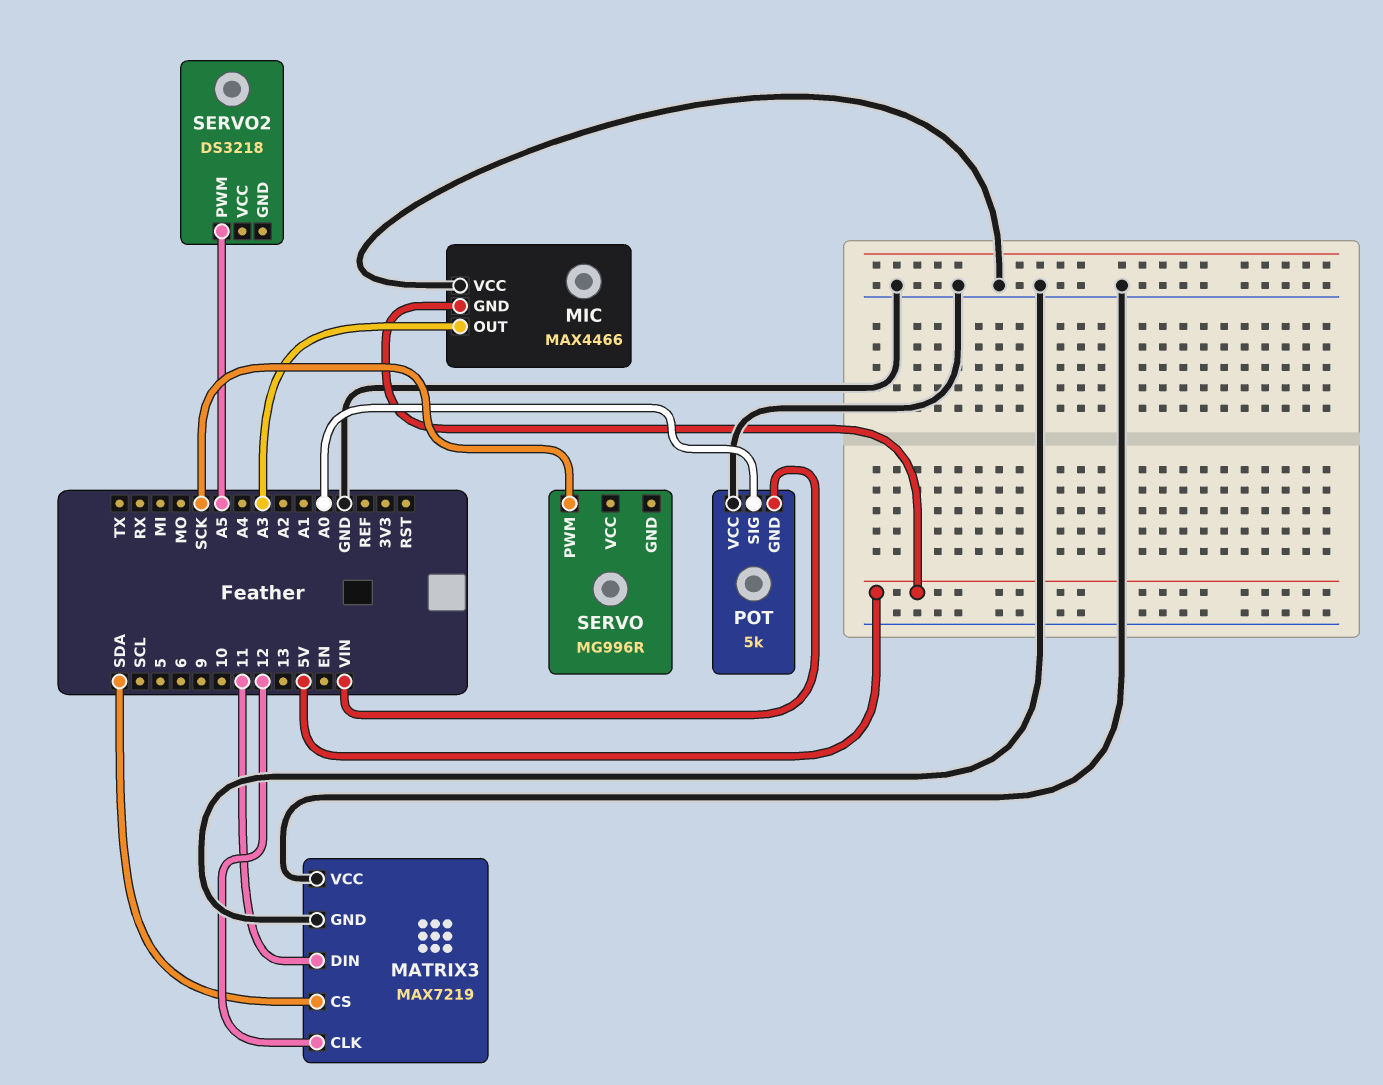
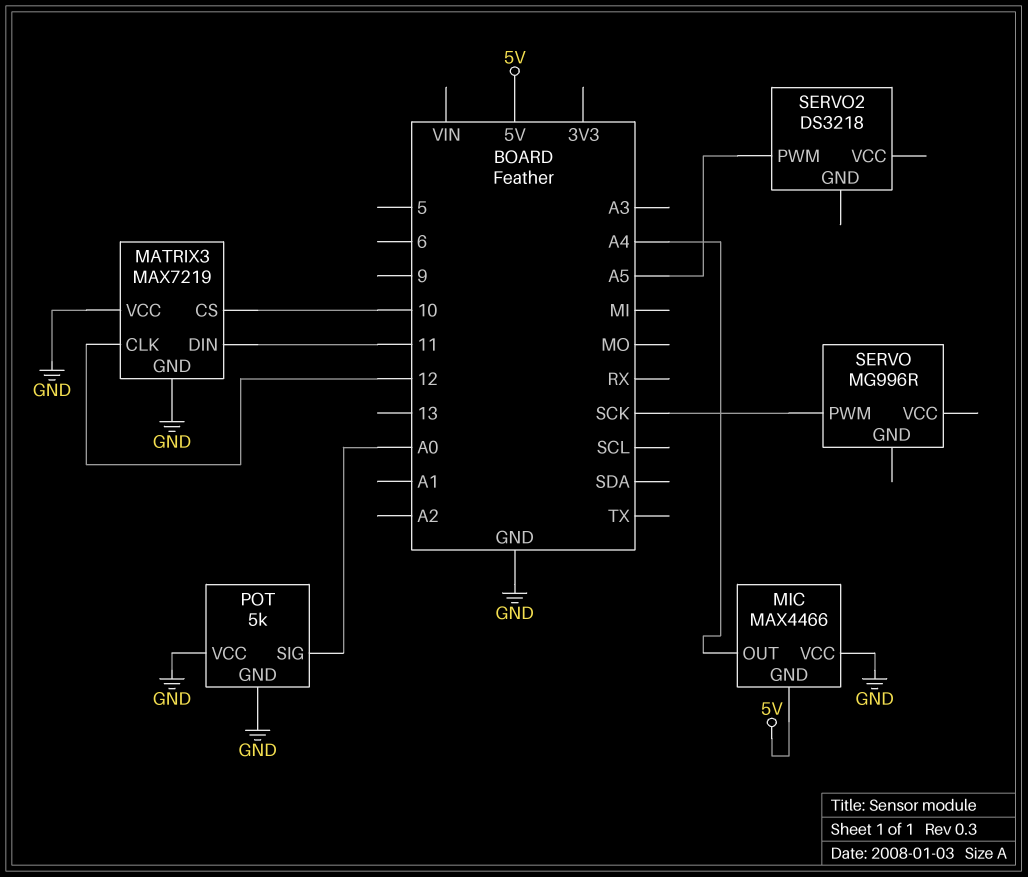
MATRIX3 pin CS: SDA -> 10
MIC pin OUT: A3 -> A4
POT pin GND: VIN -> GND

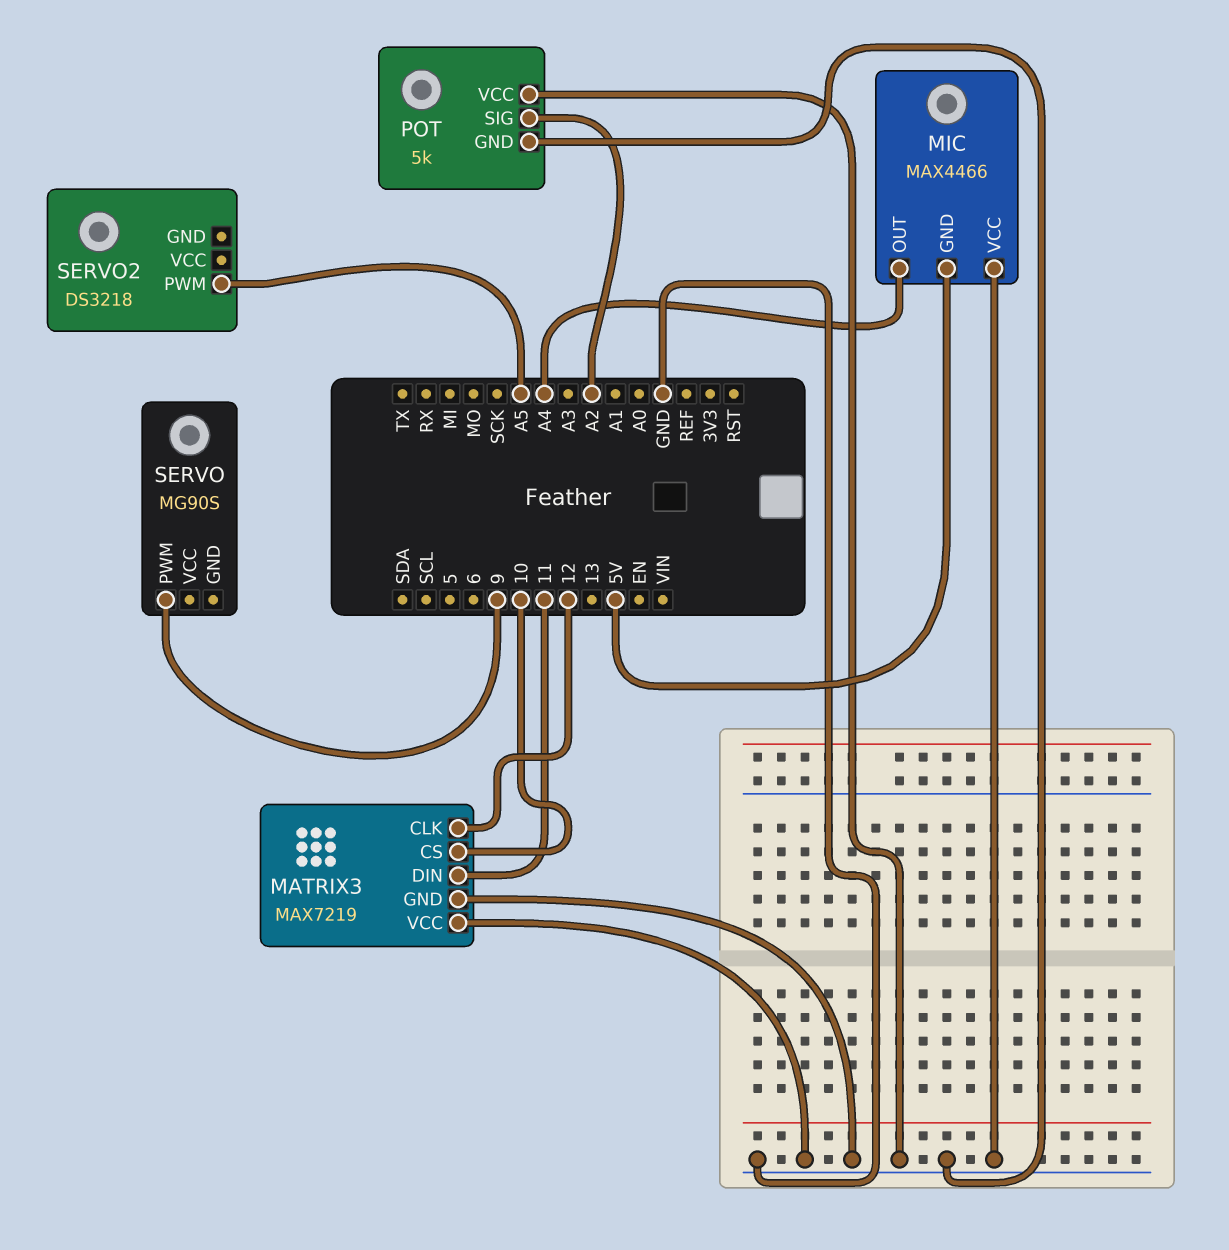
POT pin SIG: A0 -> A2
SERVO: MG996R -> MG90S
SERVO pin PWM: SCK -> 9

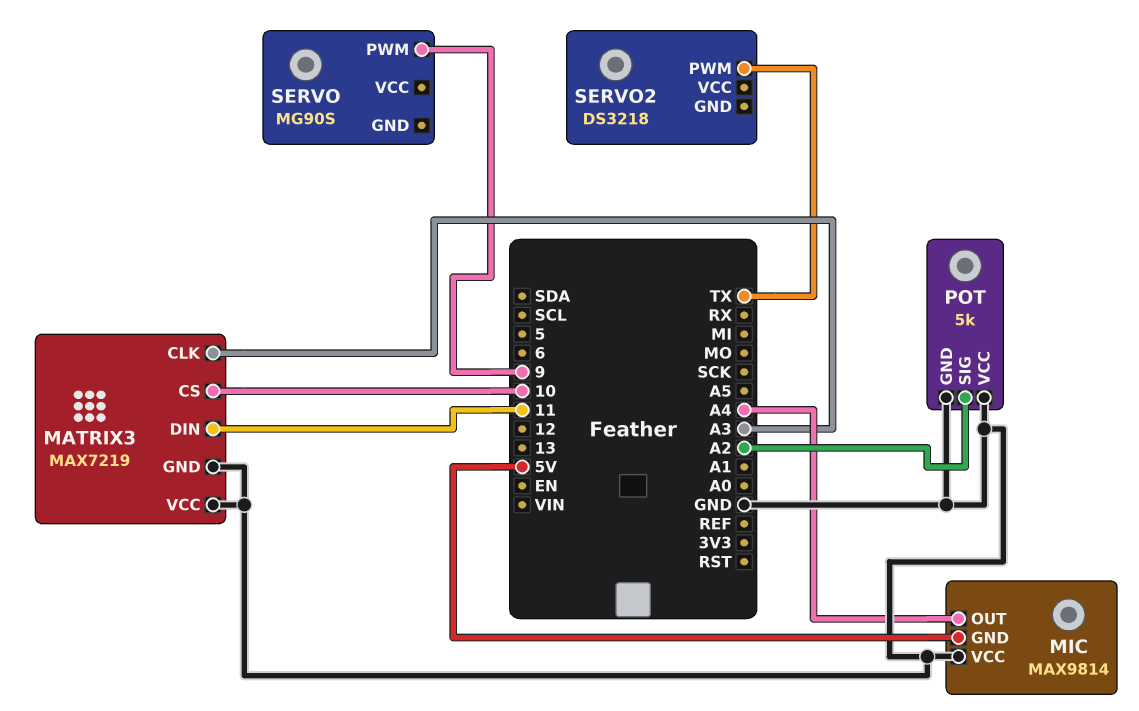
MATRIX3 pin CLK: 12 -> A3
MIC: MAX4466 -> MAX9814
SERVO2 pin PWM: A5 -> TX

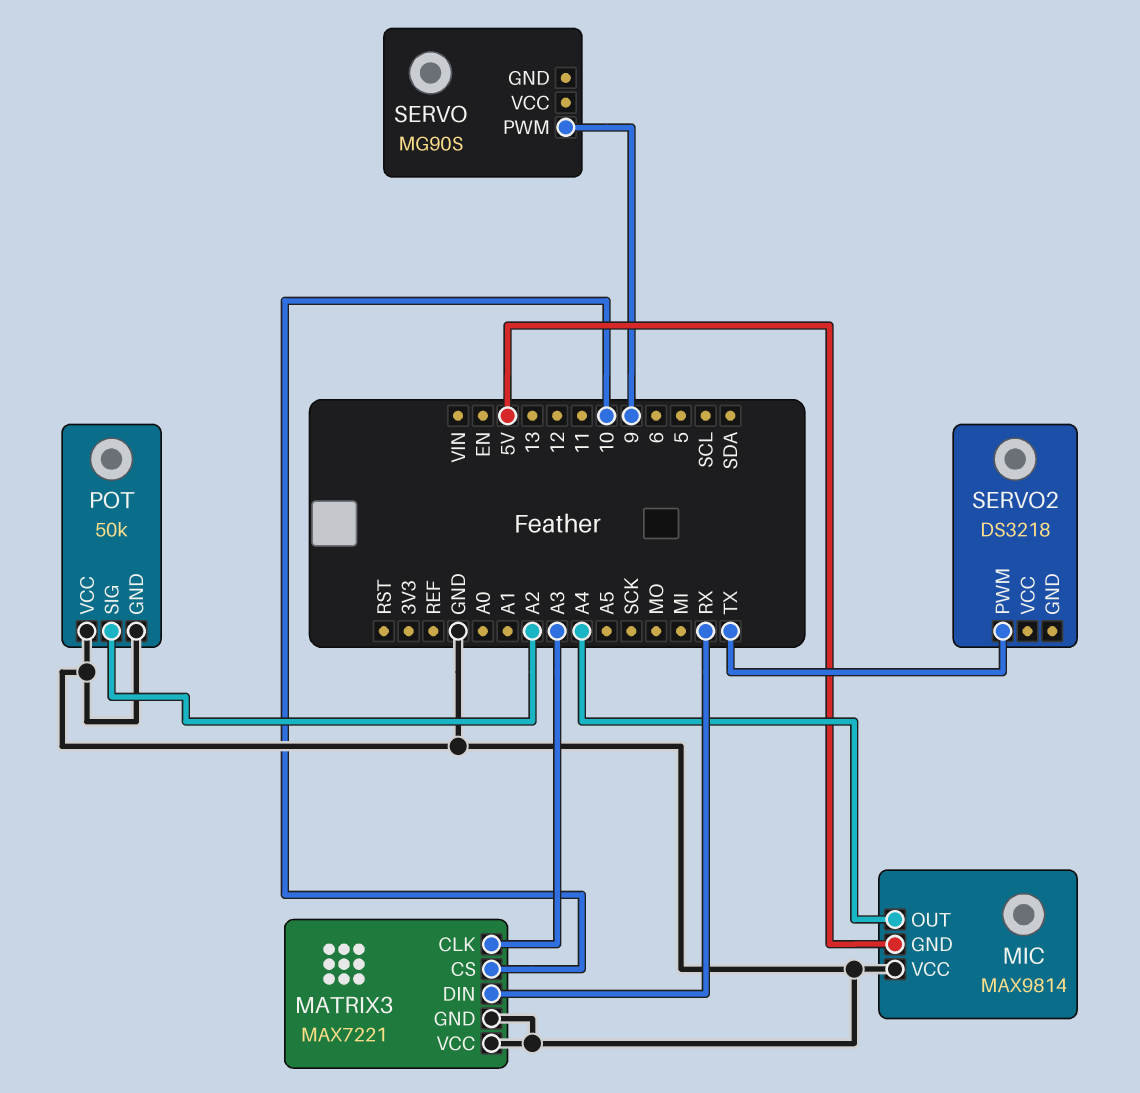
MATRIX3: MAX7219 -> MAX7221
MATRIX3 pin DIN: 11 -> RX
POT: 5k -> 50k

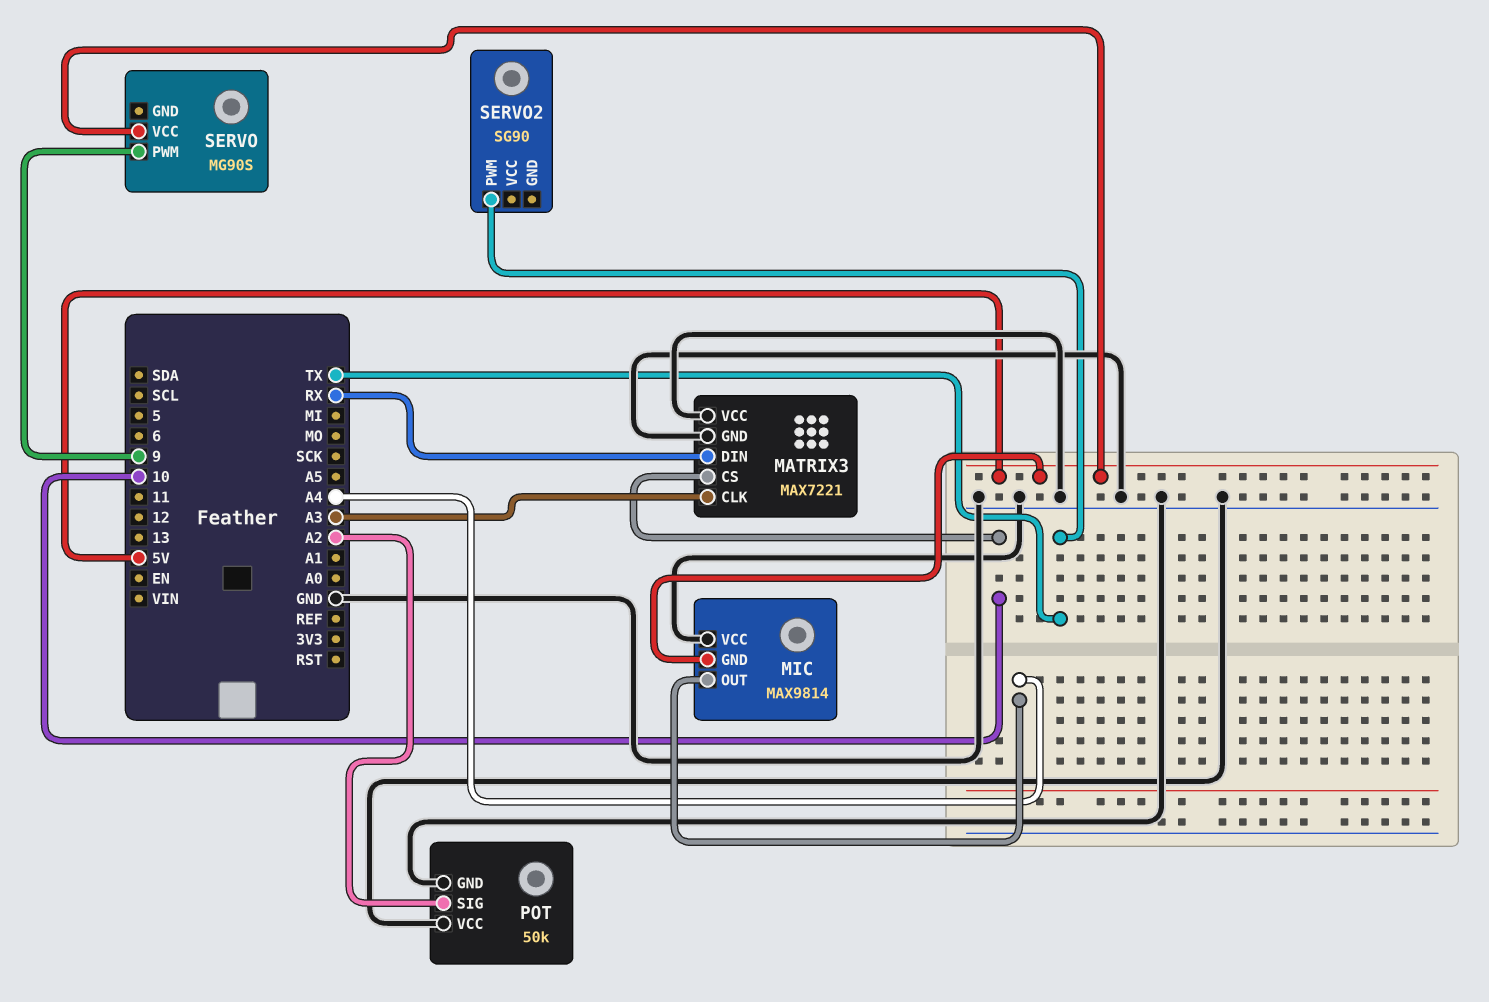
SERVO pin VCC: none -> 5V
SERVO2: DS3218 -> SG90

